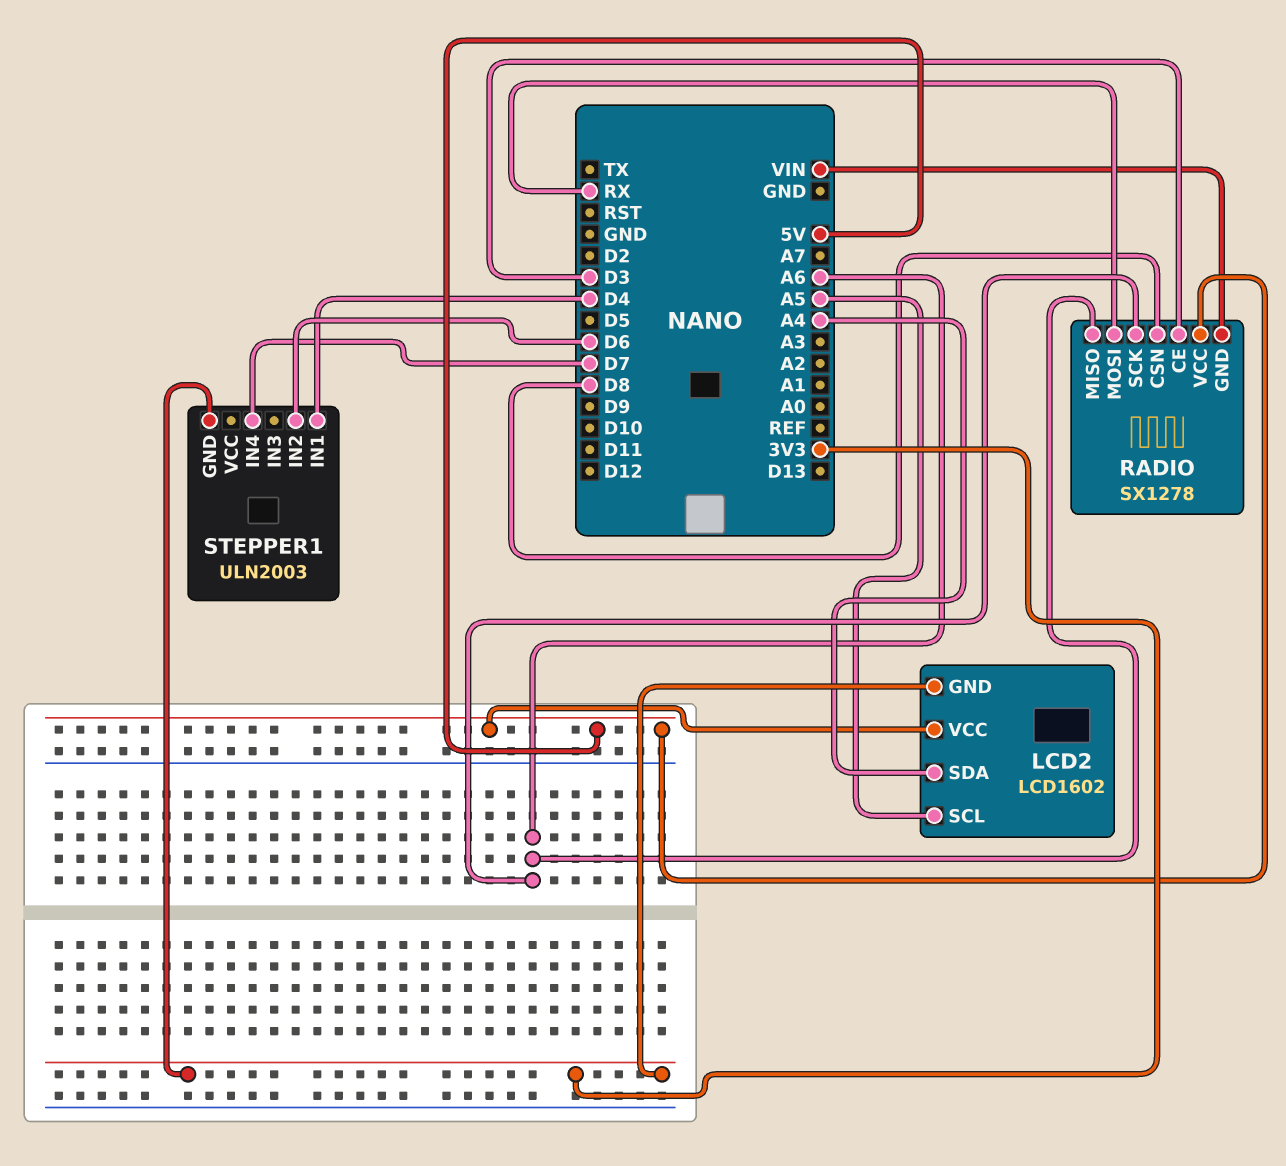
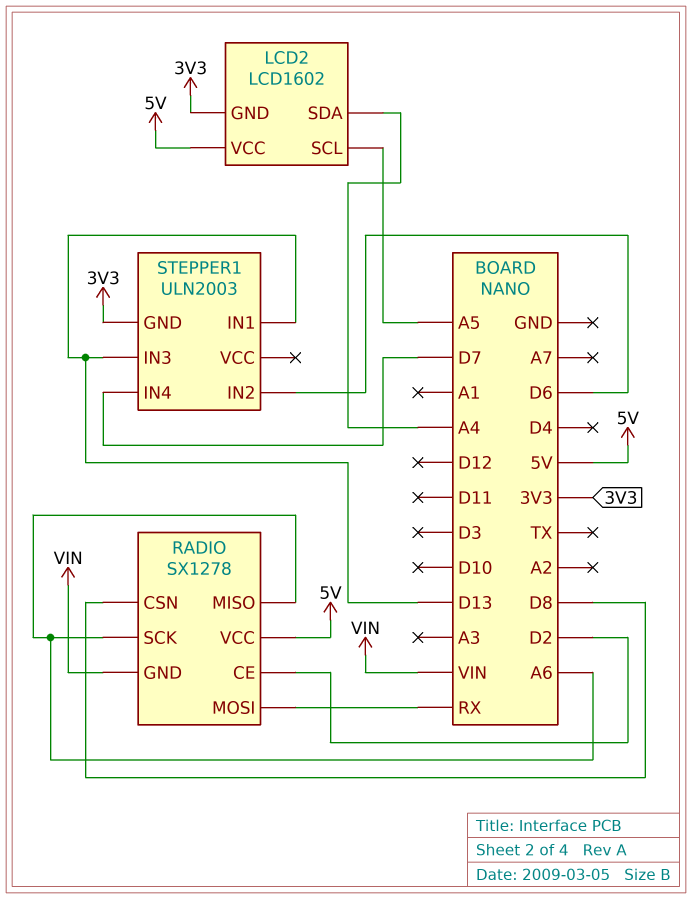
RADIO pin CE: D3 -> D2
STEPPER1 pin IN1: D4 -> D13
STEPPER1 pin IN3: none -> D13

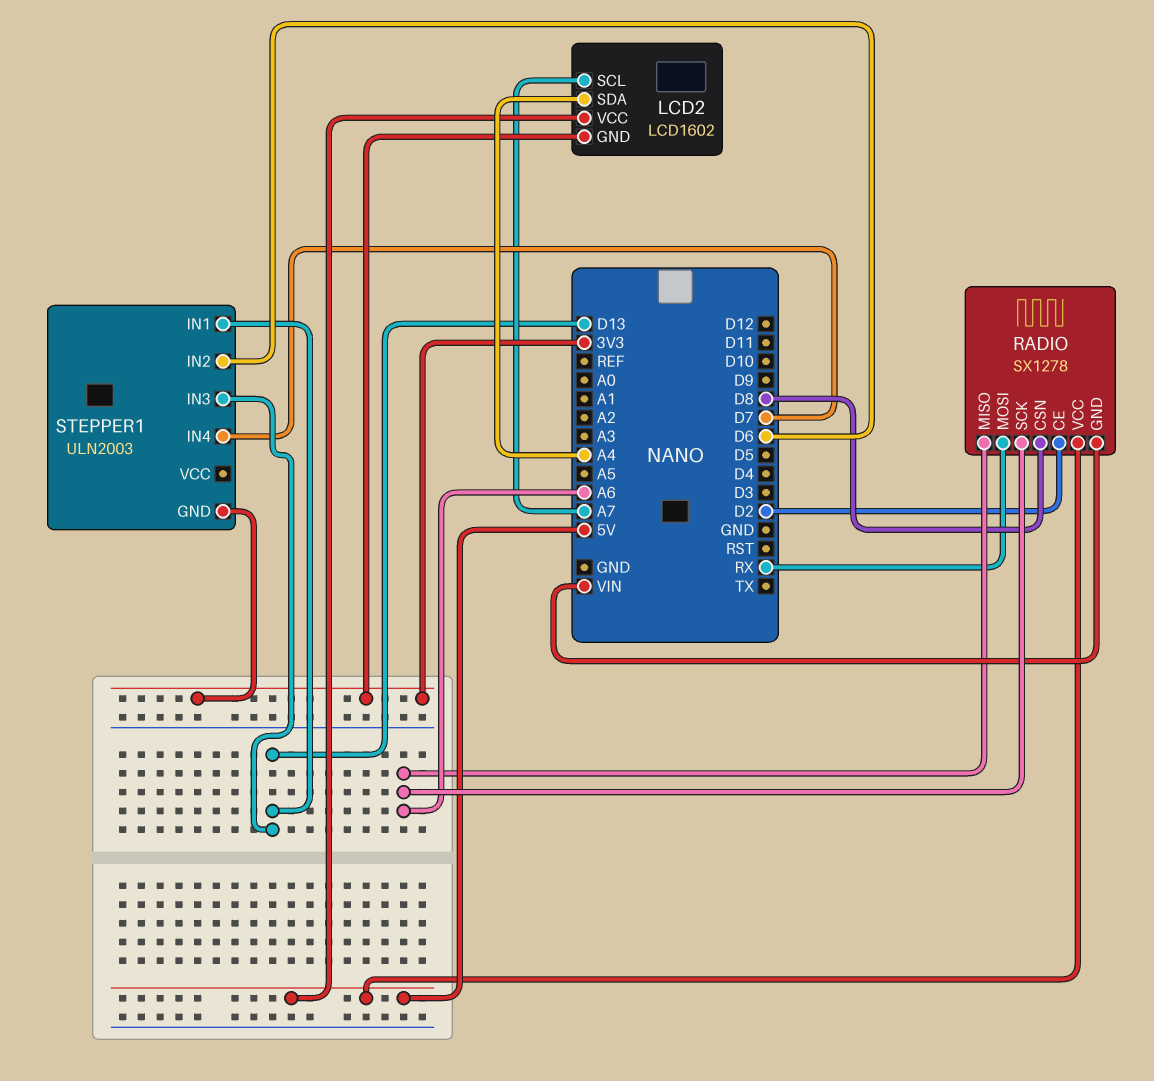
LCD2 pin SCL: A5 -> A7

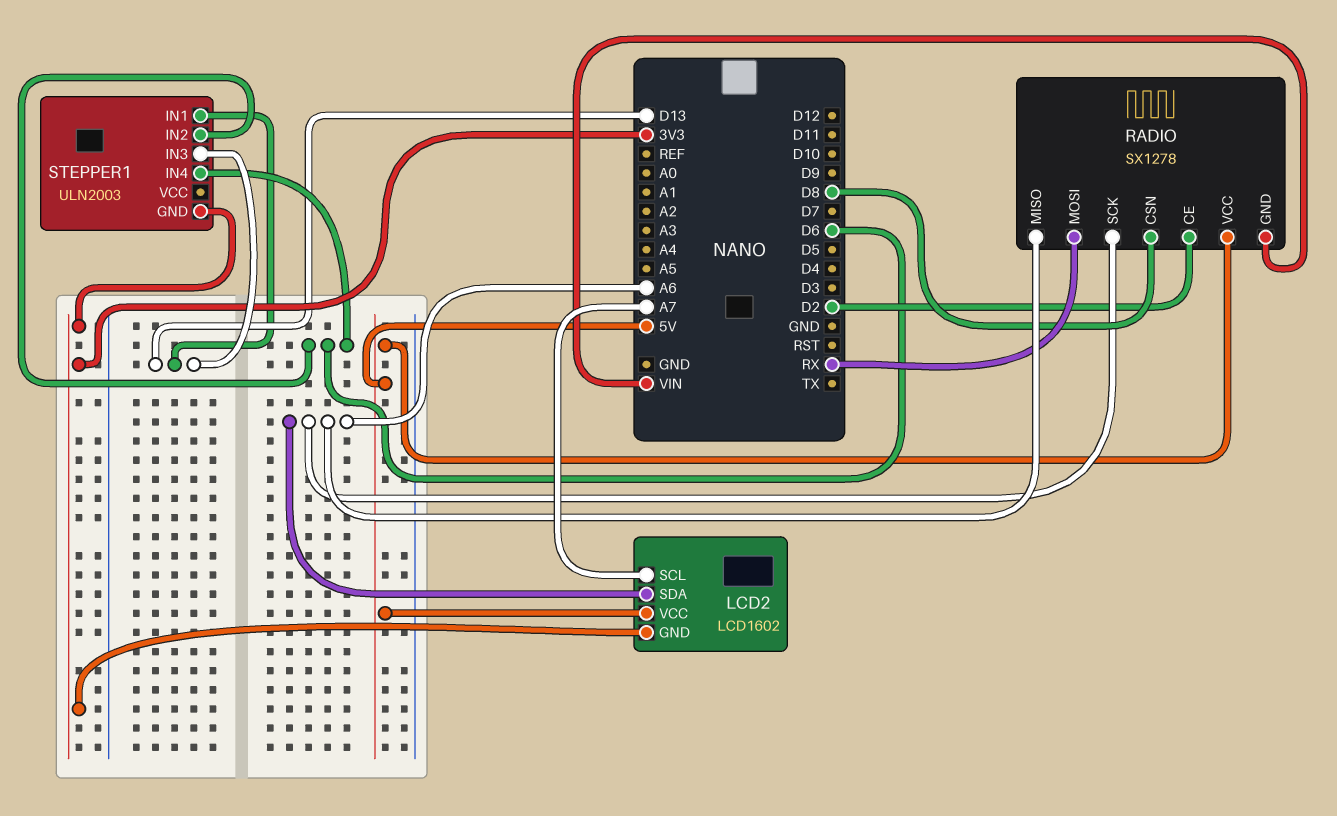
LCD2 pin SDA: A4 -> A6
STEPPER1 pin IN4: D7 -> D6

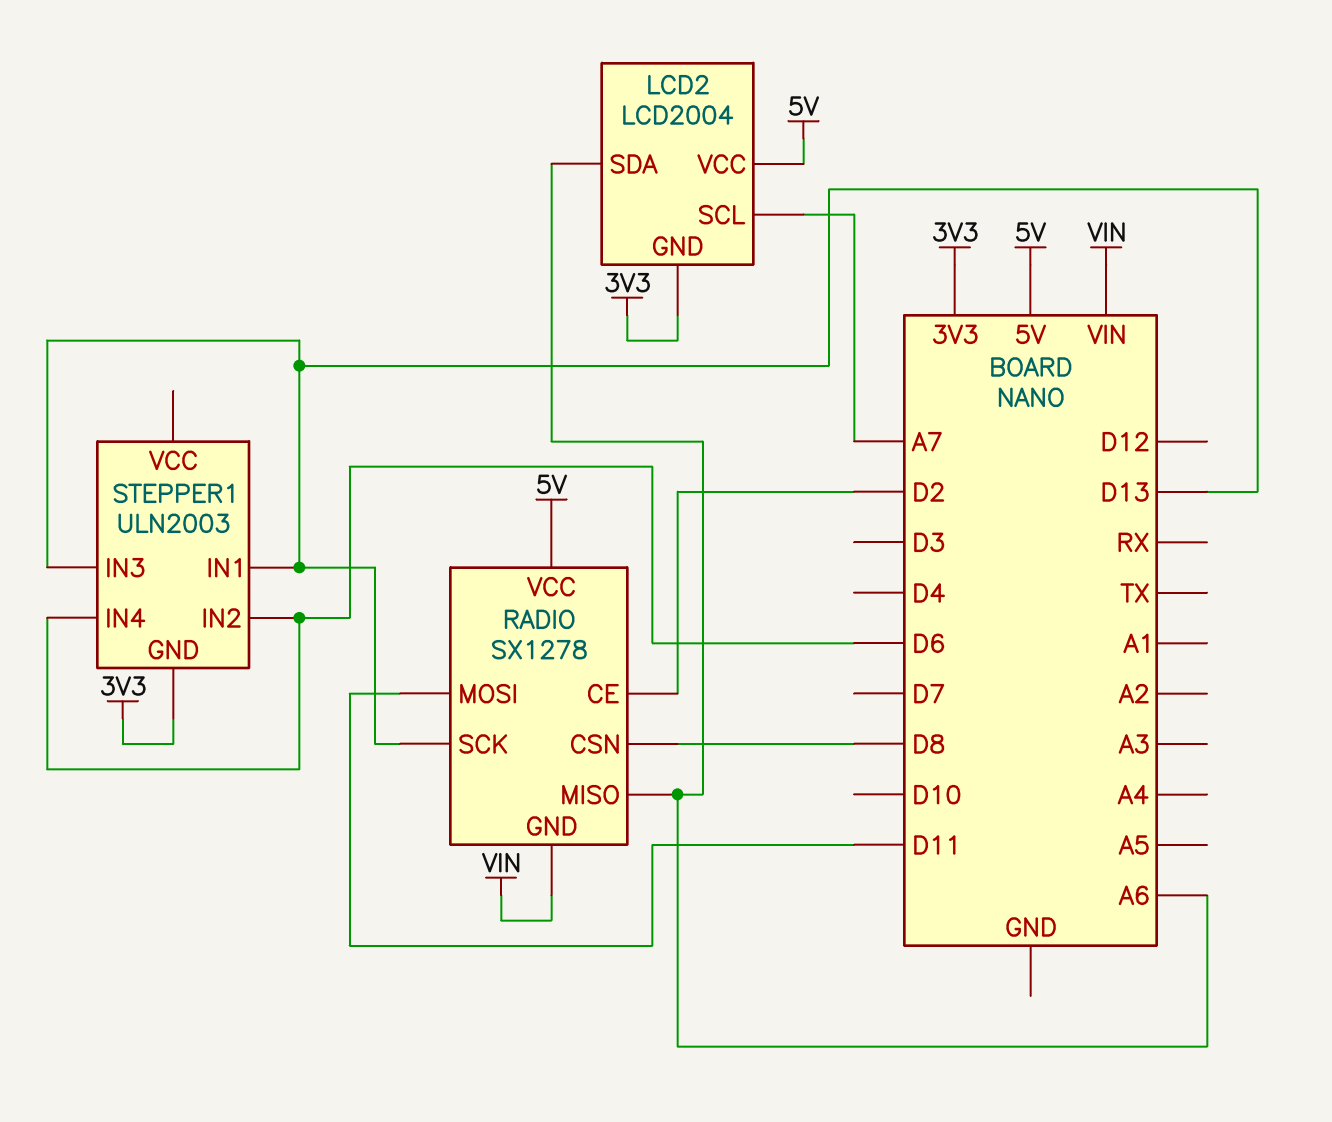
LCD2: LCD1602 -> LCD2004
RADIO pin MOSI: RX -> D11
RADIO pin SCK: A6 -> D13

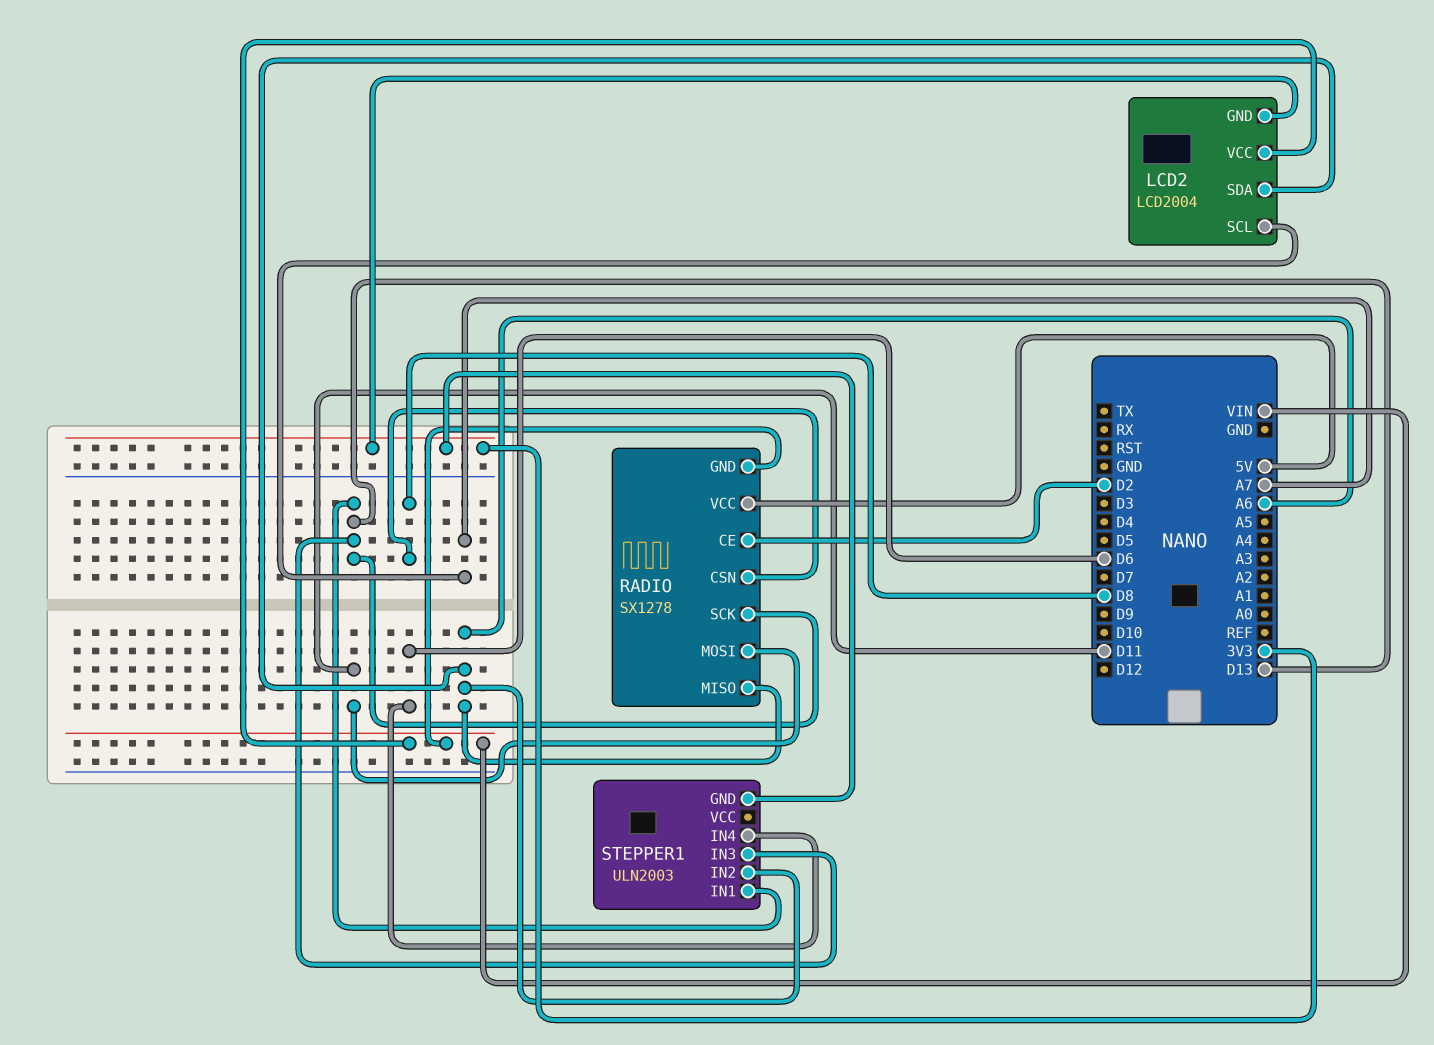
LCD2 pin VCC: 5V -> VIN
STEPPER1 pin IN2: D6 -> A6

